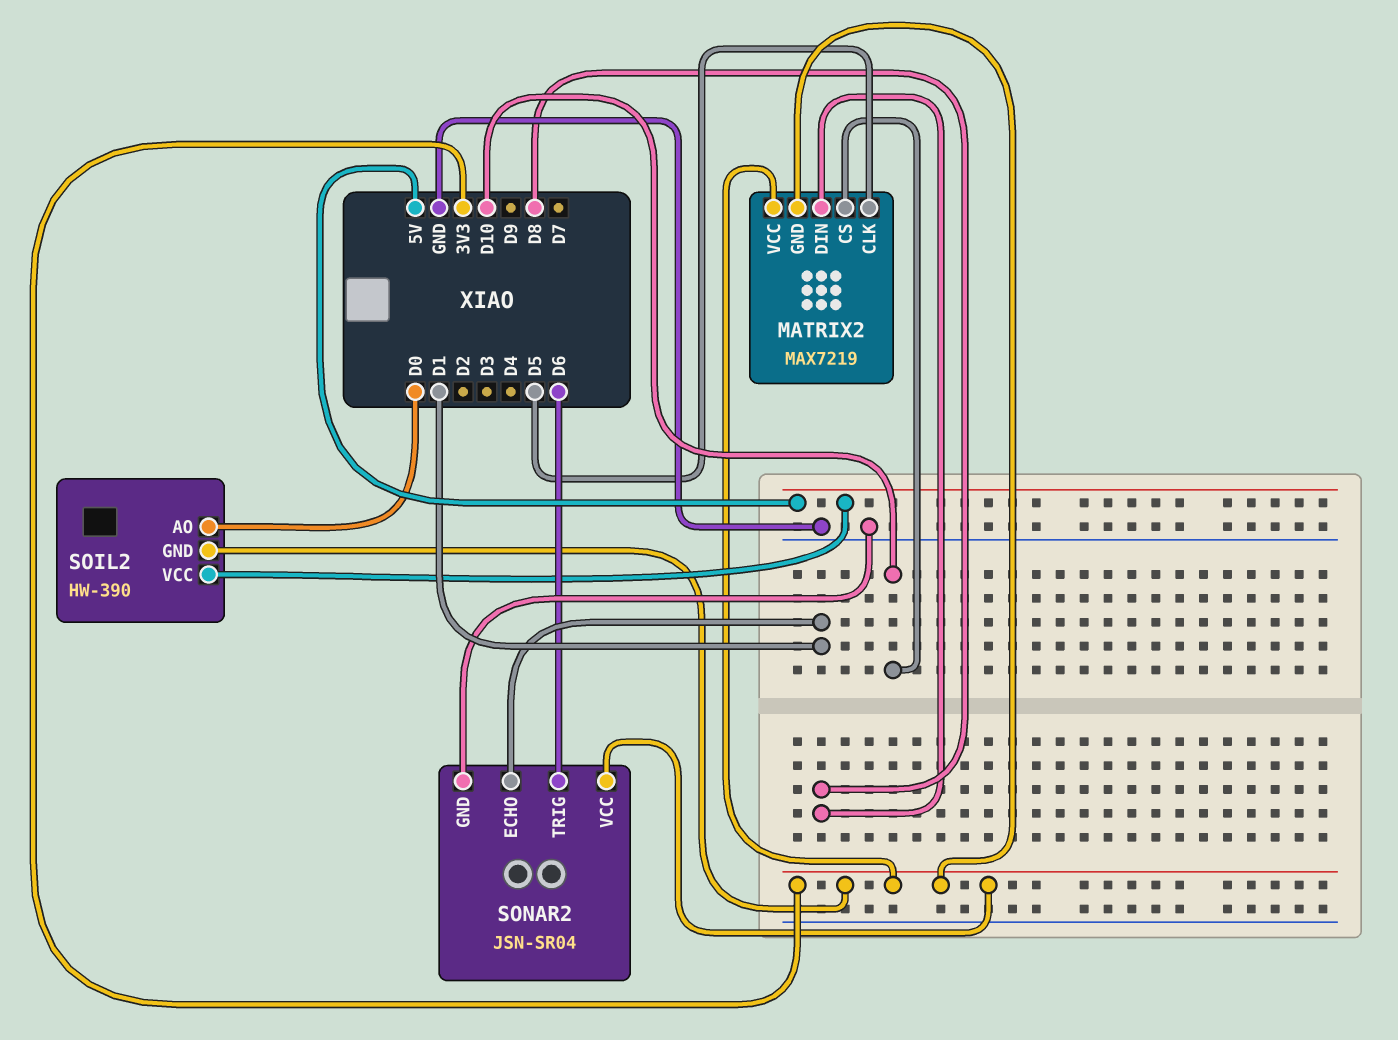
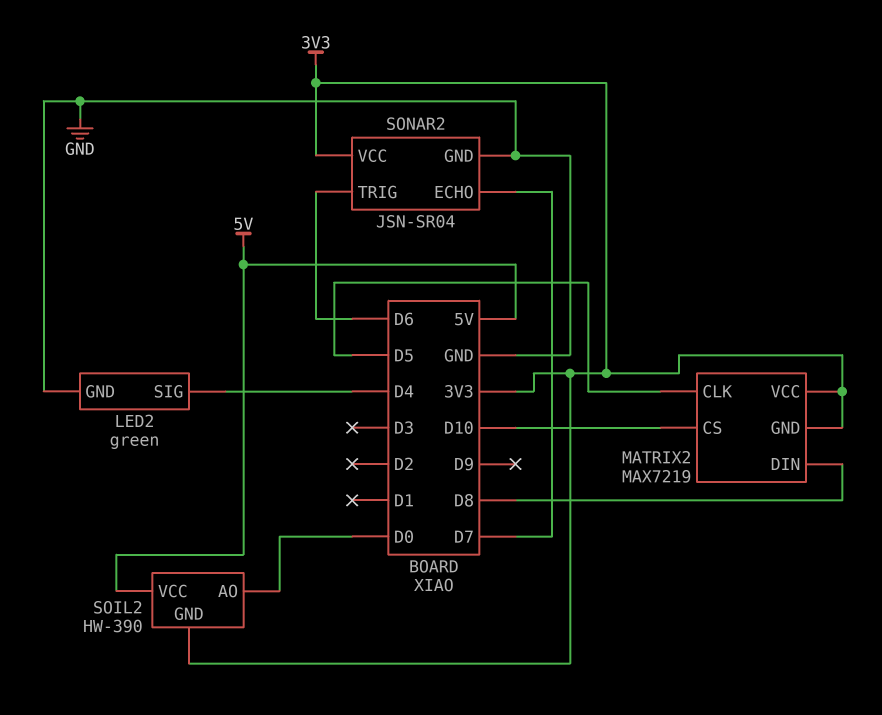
LED2: none -> green
LED2 pin GND: none -> GND
LED2 pin SIG: none -> D4
SONAR2 pin ECHO: D1 -> D7

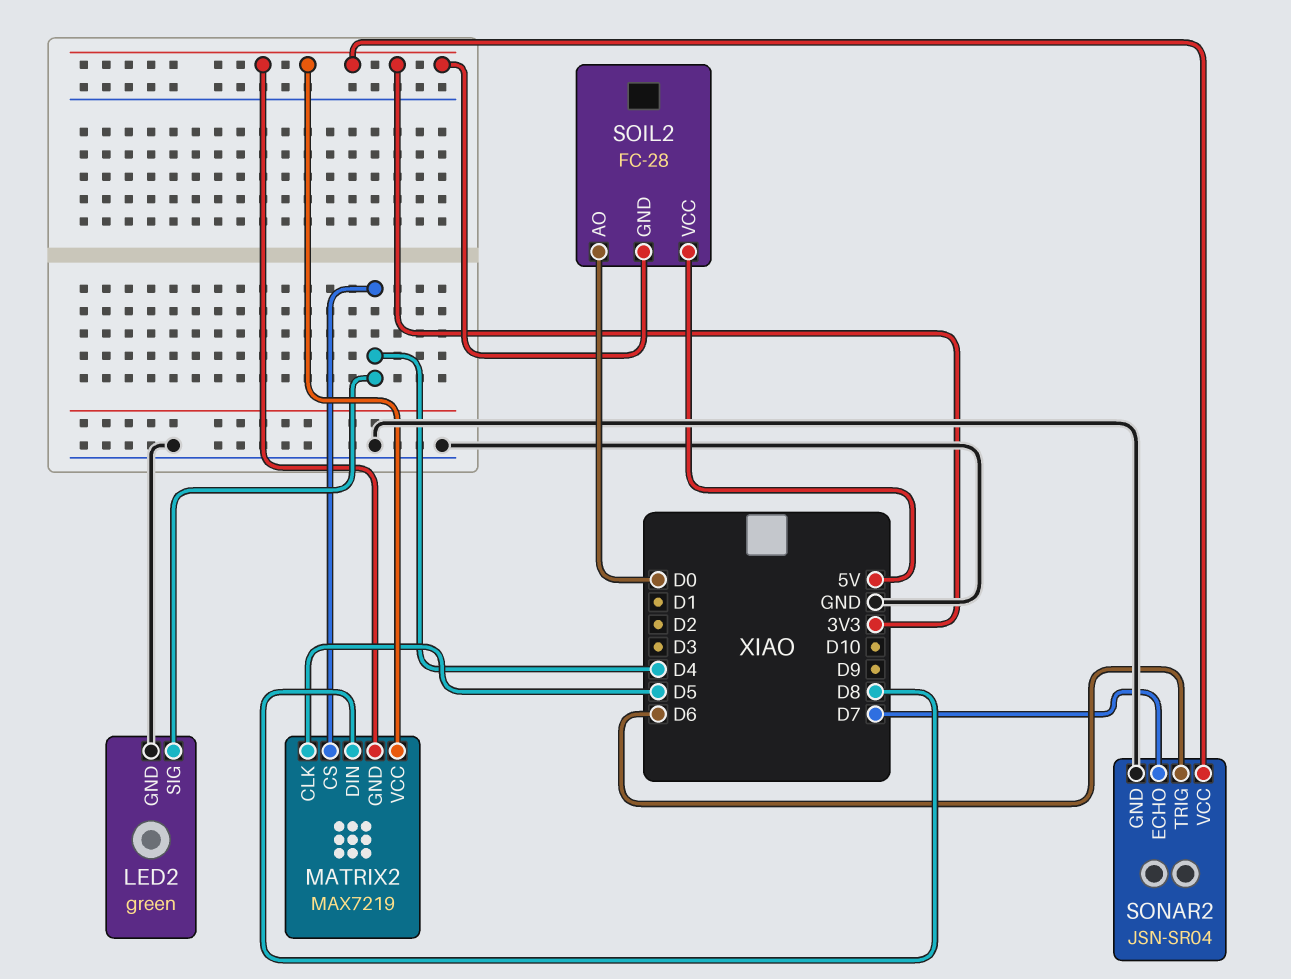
MATRIX2 pin CS: D10 -> D4
SOIL2: HW-390 -> FC-28

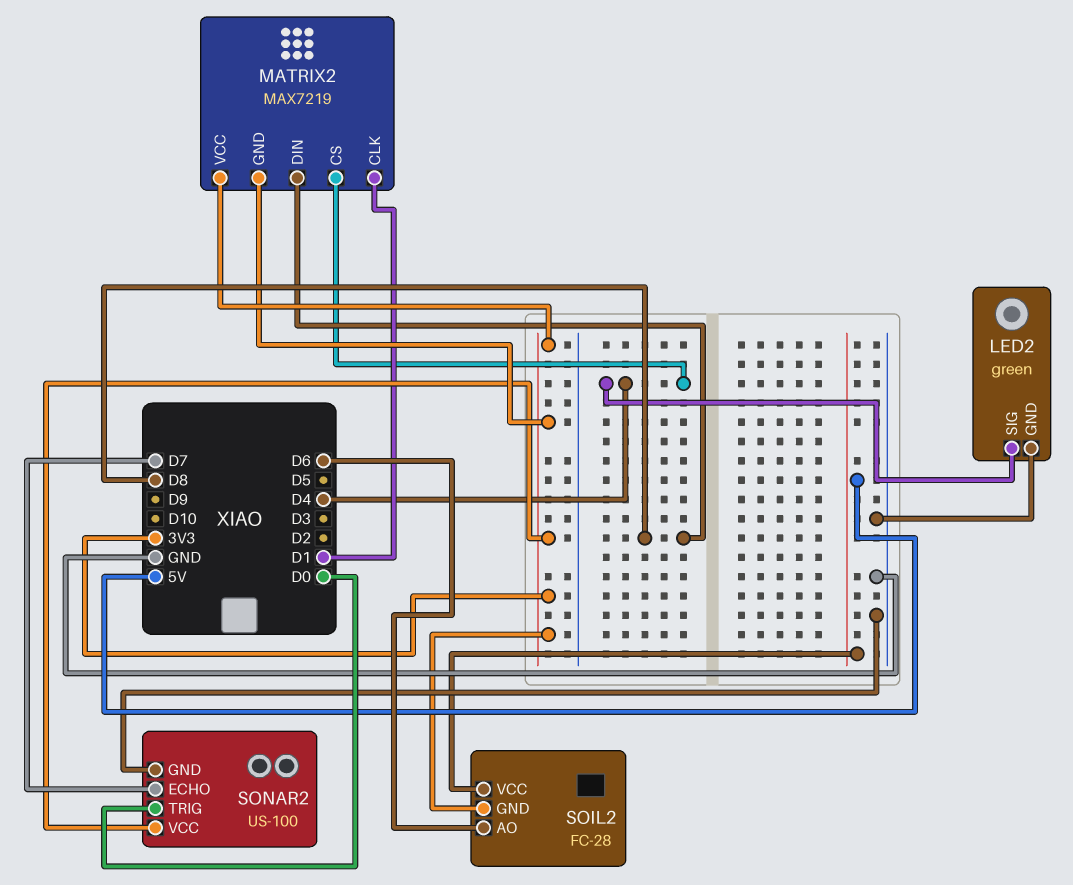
MATRIX2 pin CLK: D5 -> D1
SOIL2 pin AO: D0 -> D6
SONAR2: JSN-SR04 -> US-100
SONAR2 pin TRIG: D6 -> D0

